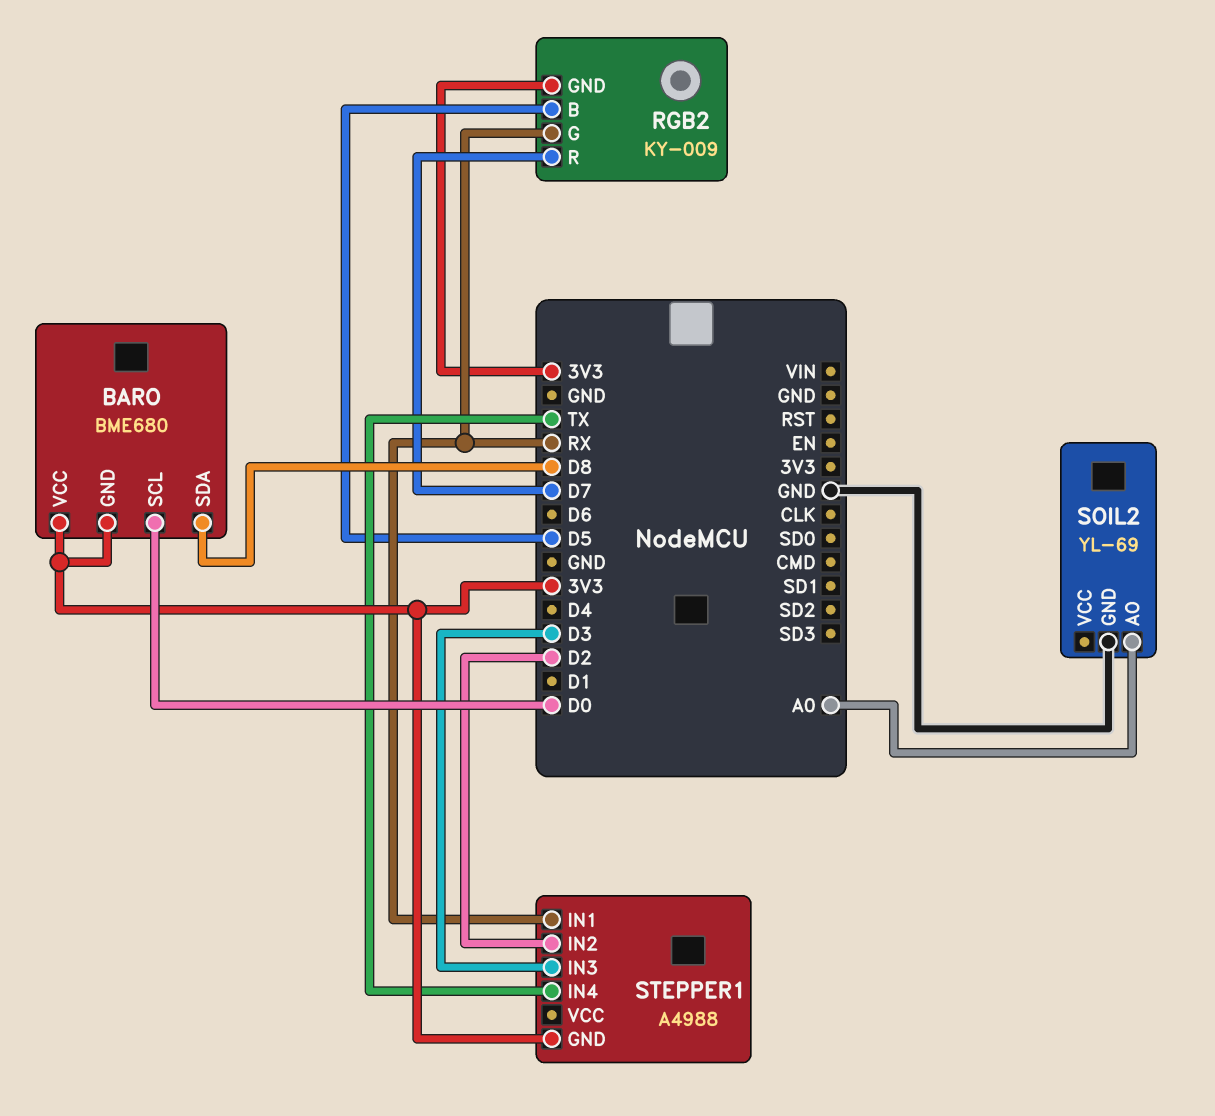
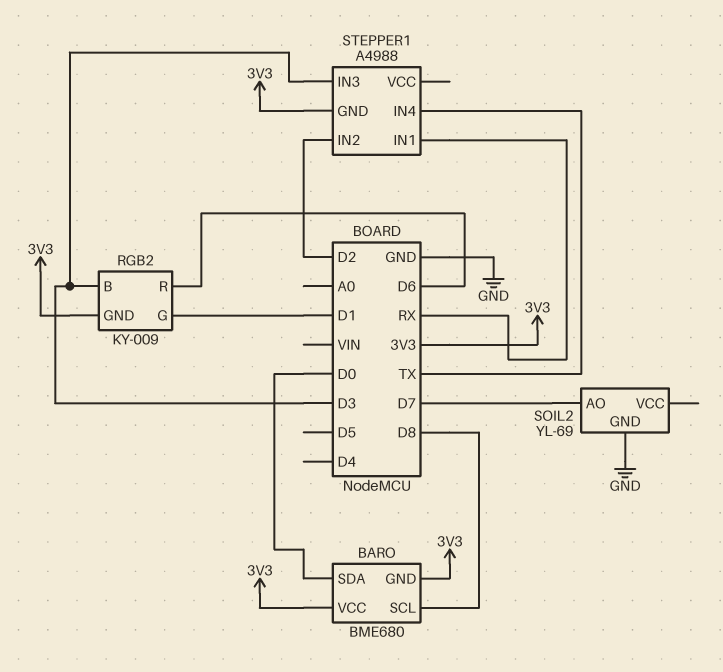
BARO pin SCL: D0 -> D8
BARO pin SDA: D8 -> D0
RGB2 pin B: D5 -> D3
RGB2 pin G: RX -> D1
RGB2 pin R: D7 -> D6
SOIL2 pin AO: A0 -> D7

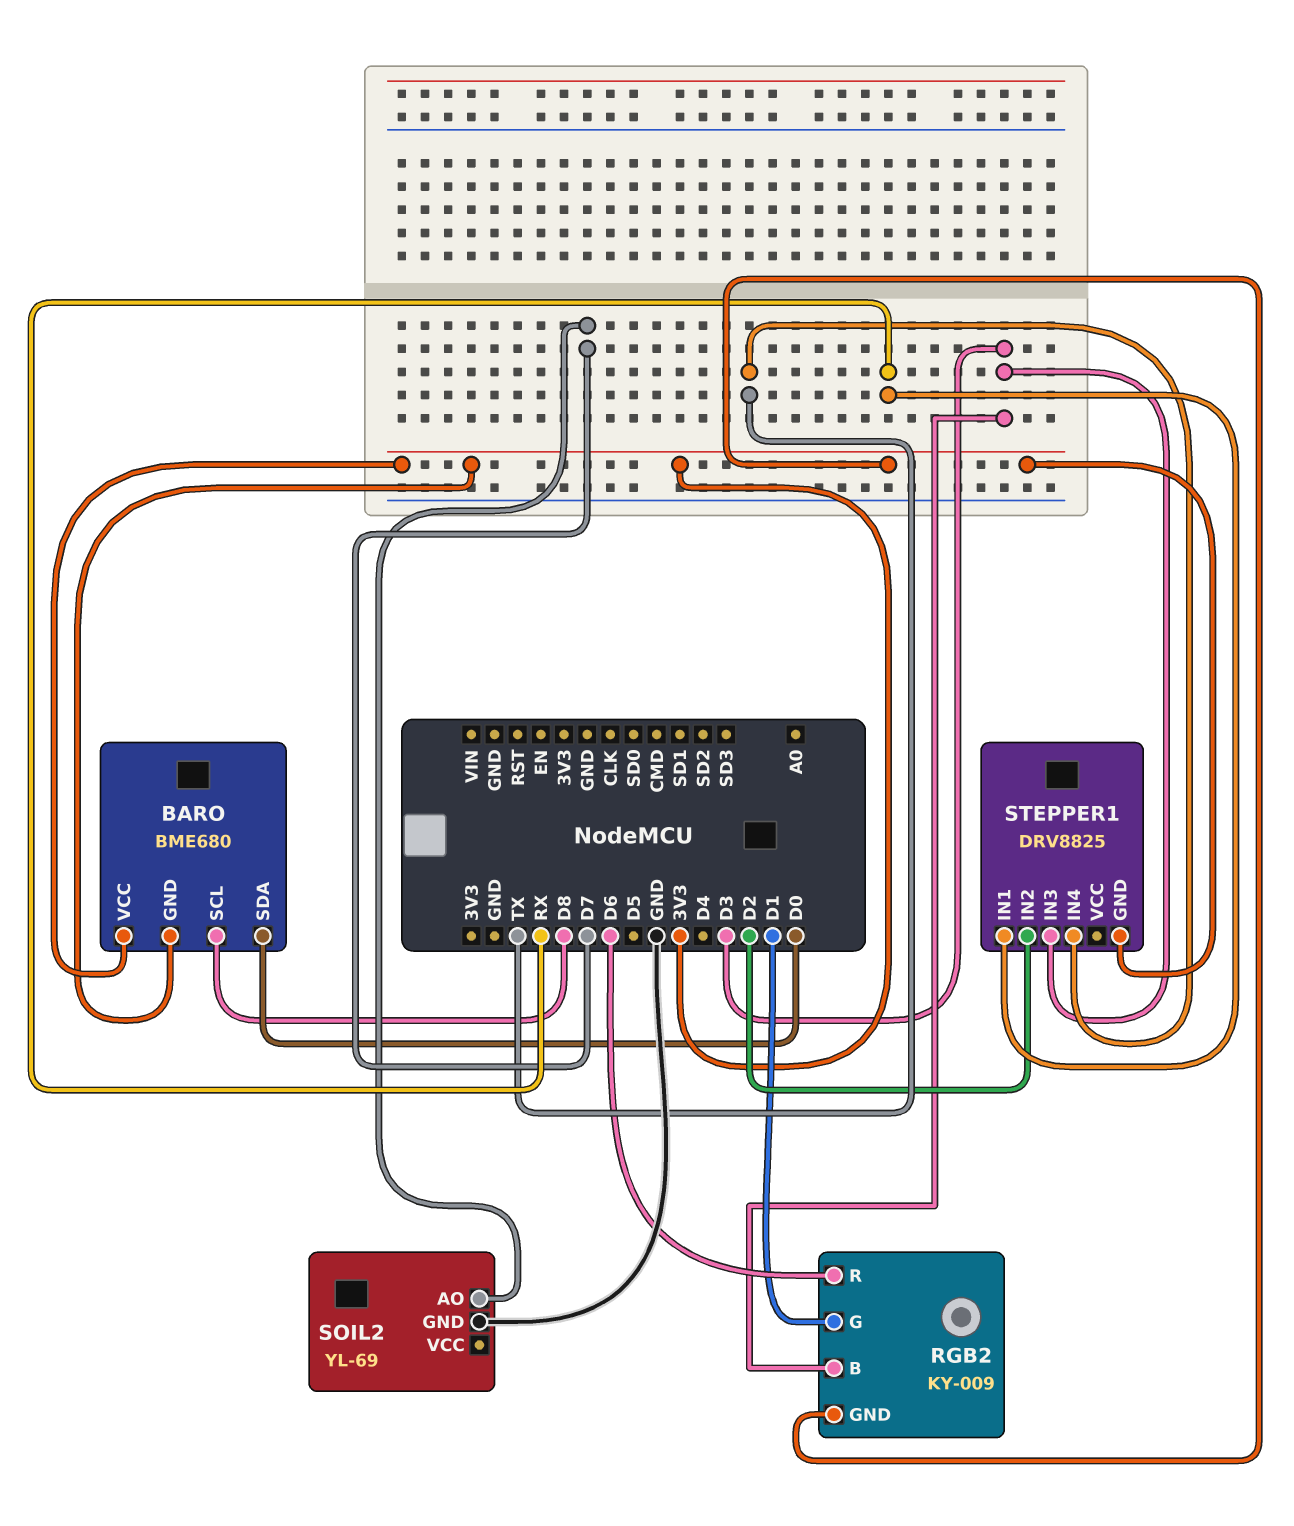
STEPPER1: A4988 -> DRV8825

